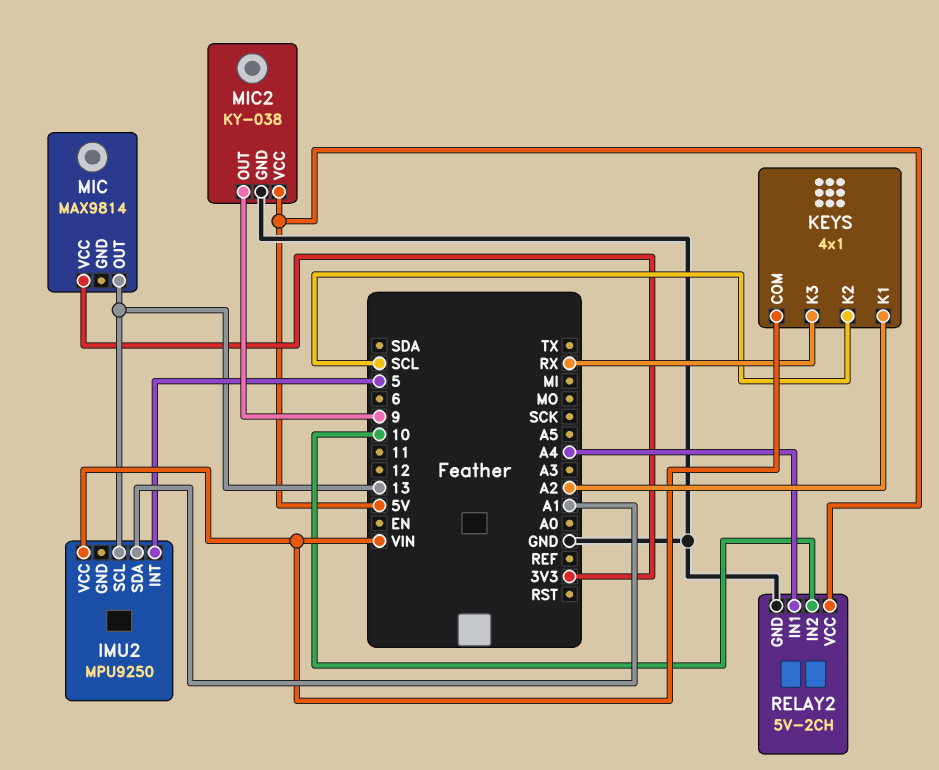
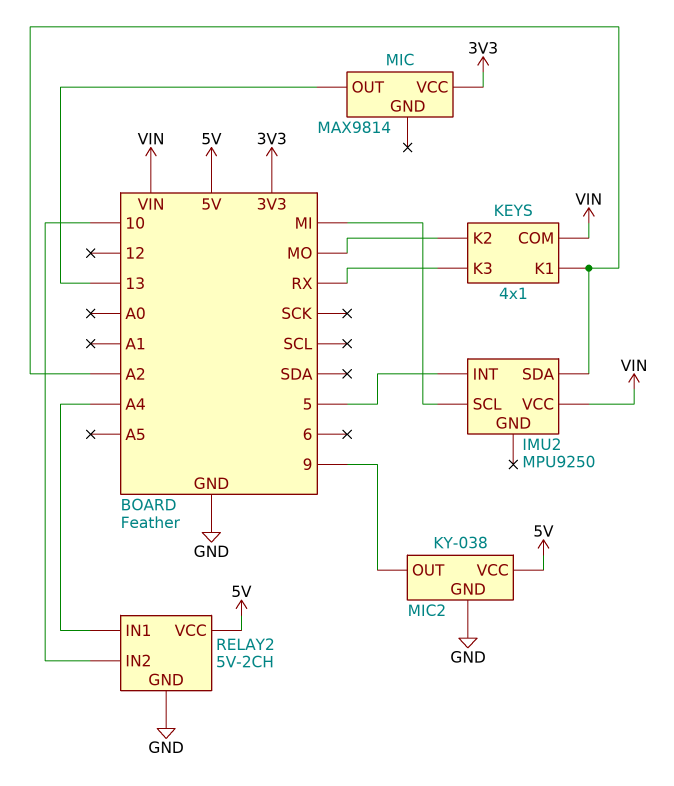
IMU2 pin SCL: 13 -> MI
IMU2 pin SDA: A1 -> A2
KEYS pin K2: SCL -> MO

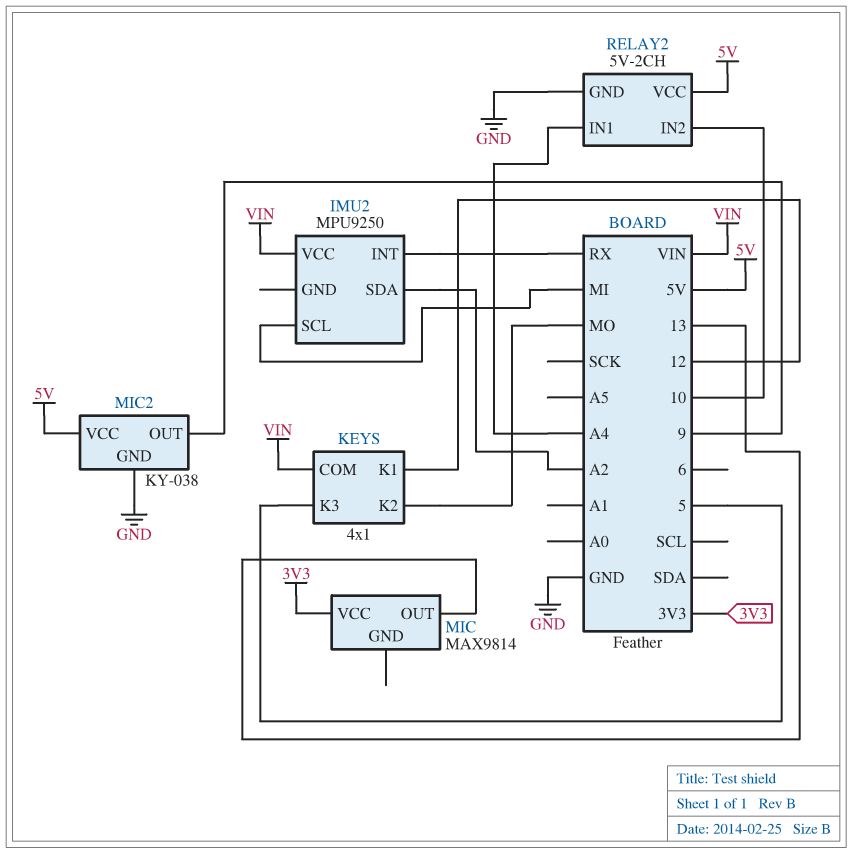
IMU2 pin INT: 5 -> RX
KEYS pin K1: A2 -> 12
KEYS pin K3: RX -> 5

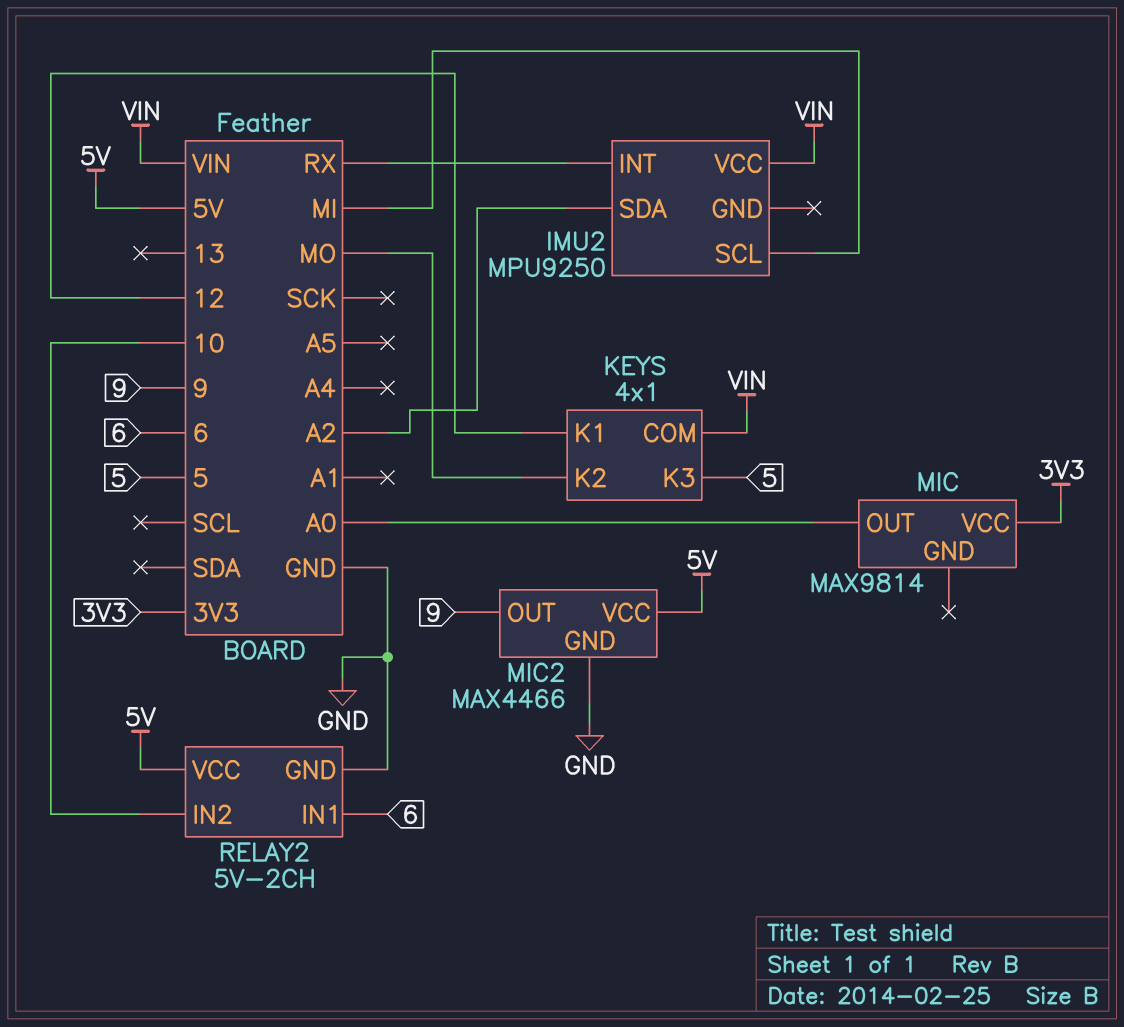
MIC pin OUT: 13 -> A0
MIC2: KY-038 -> MAX4466
RELAY2 pin IN1: A4 -> 6

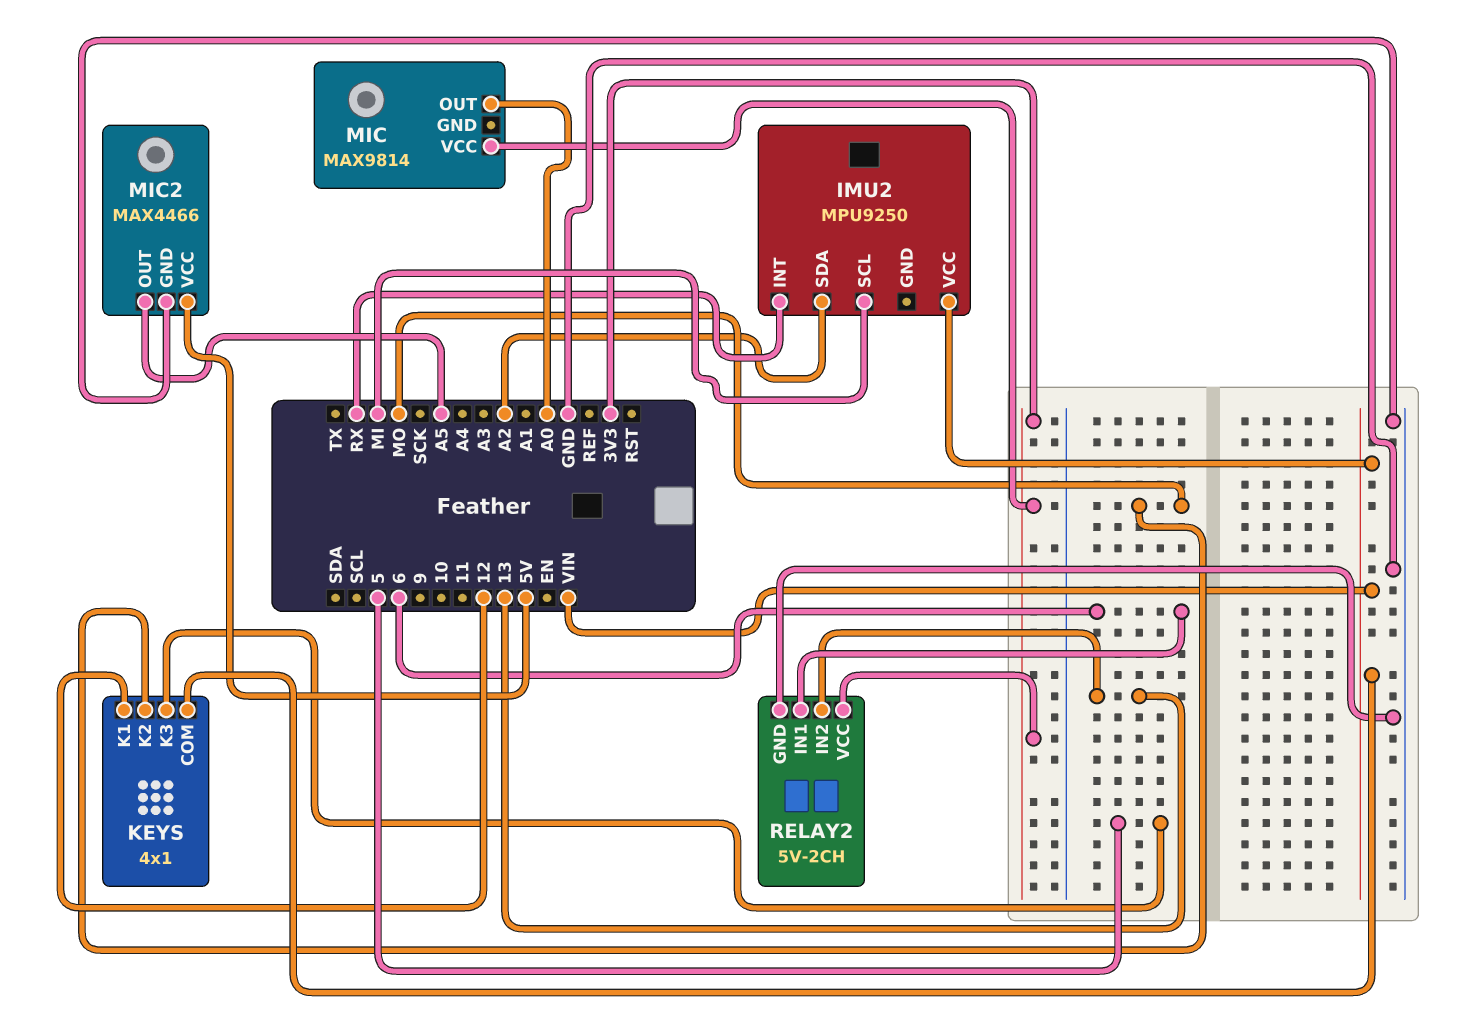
MIC2 pin OUT: 9 -> A5
RELAY2 pin IN2: 10 -> 13
RELAY2 pin VCC: 5V -> 3V3

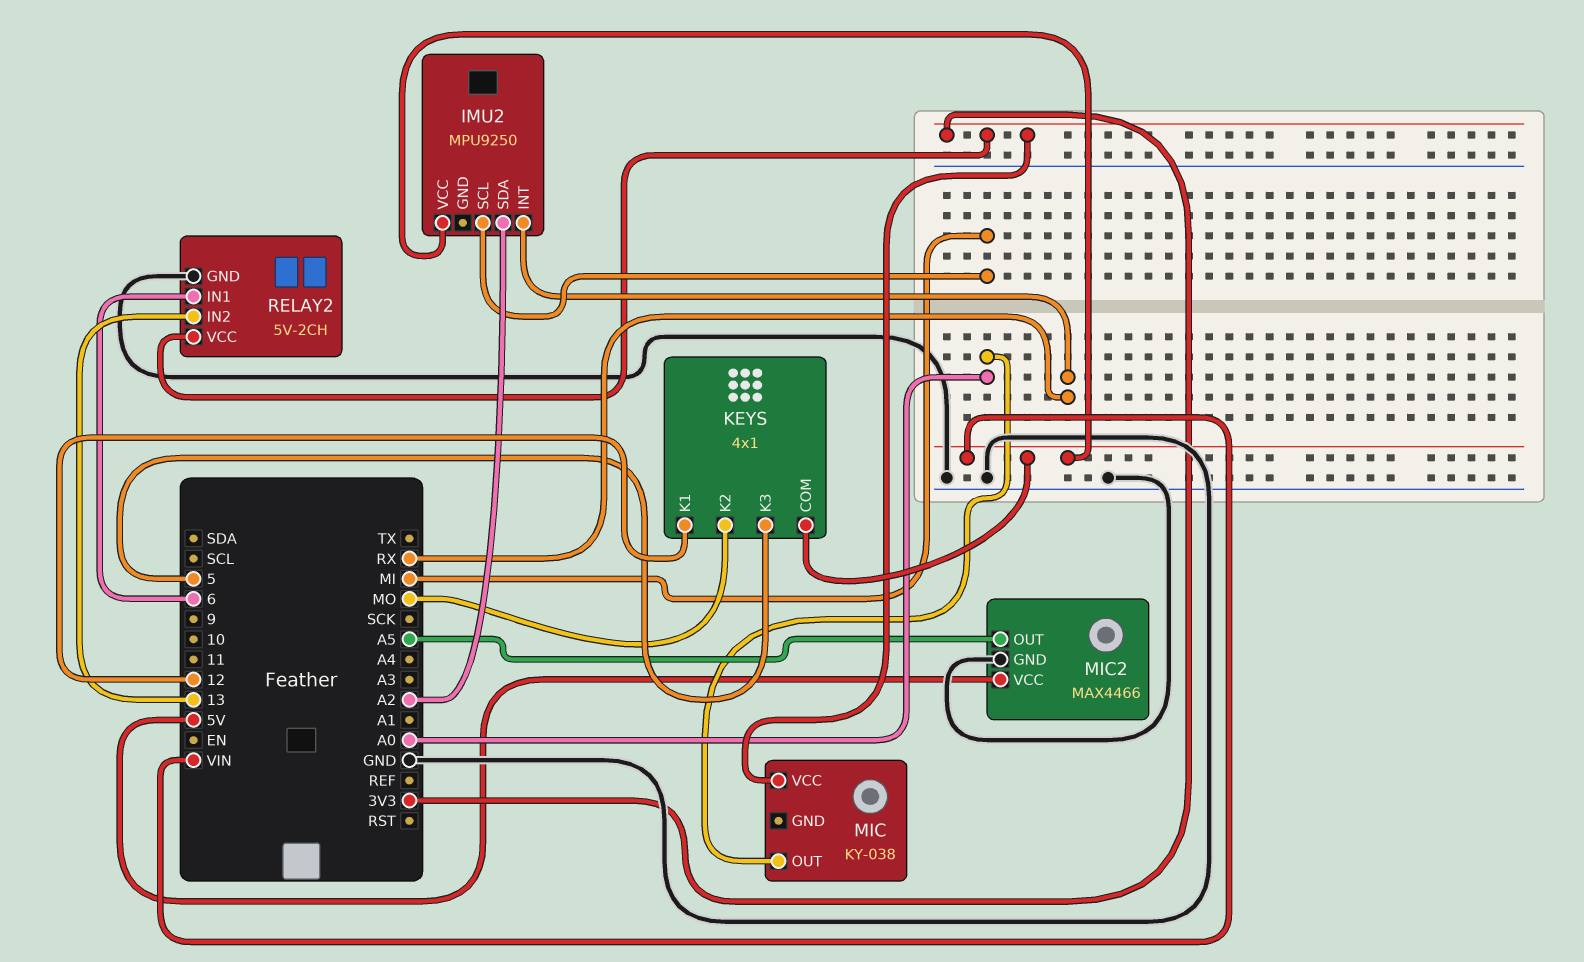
MIC: MAX9814 -> KY-038

